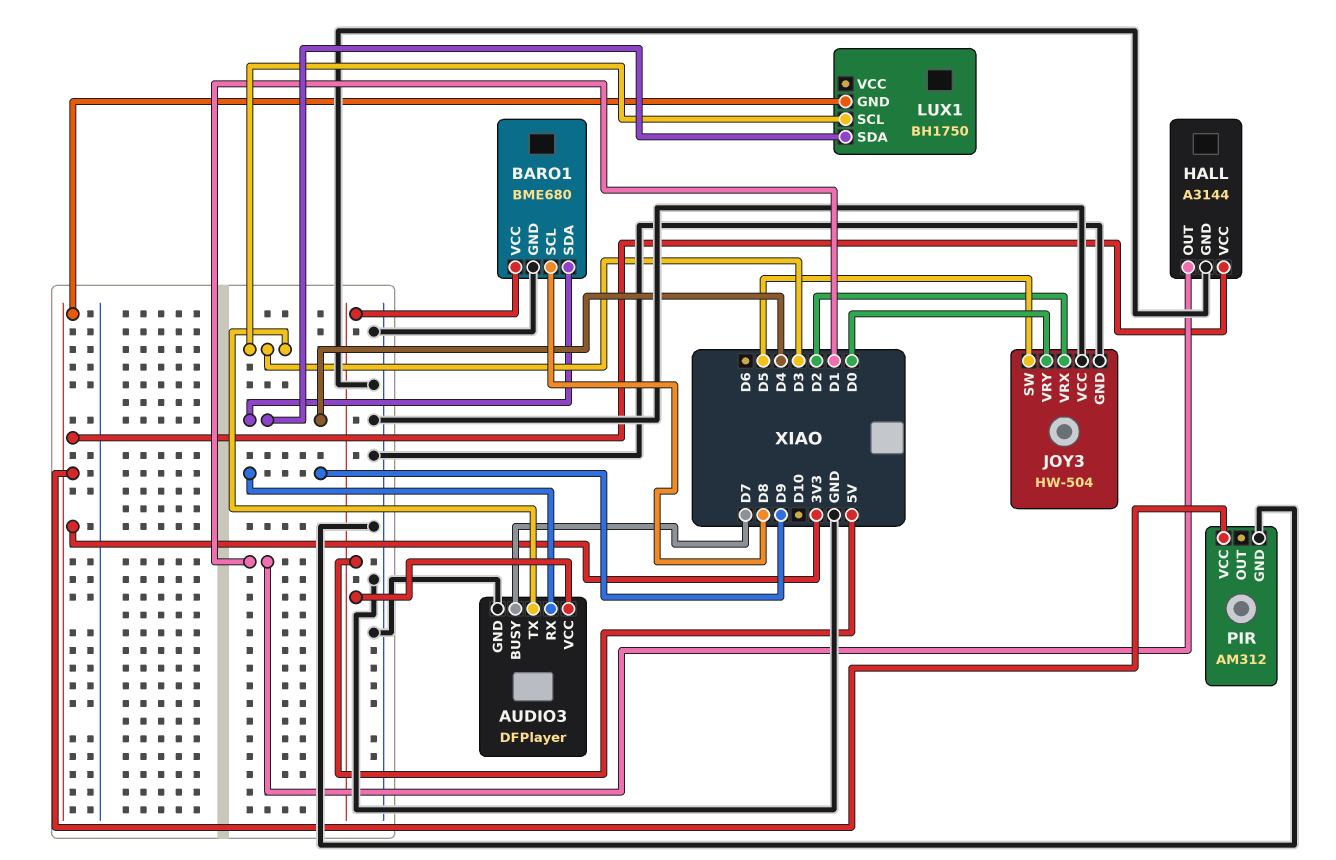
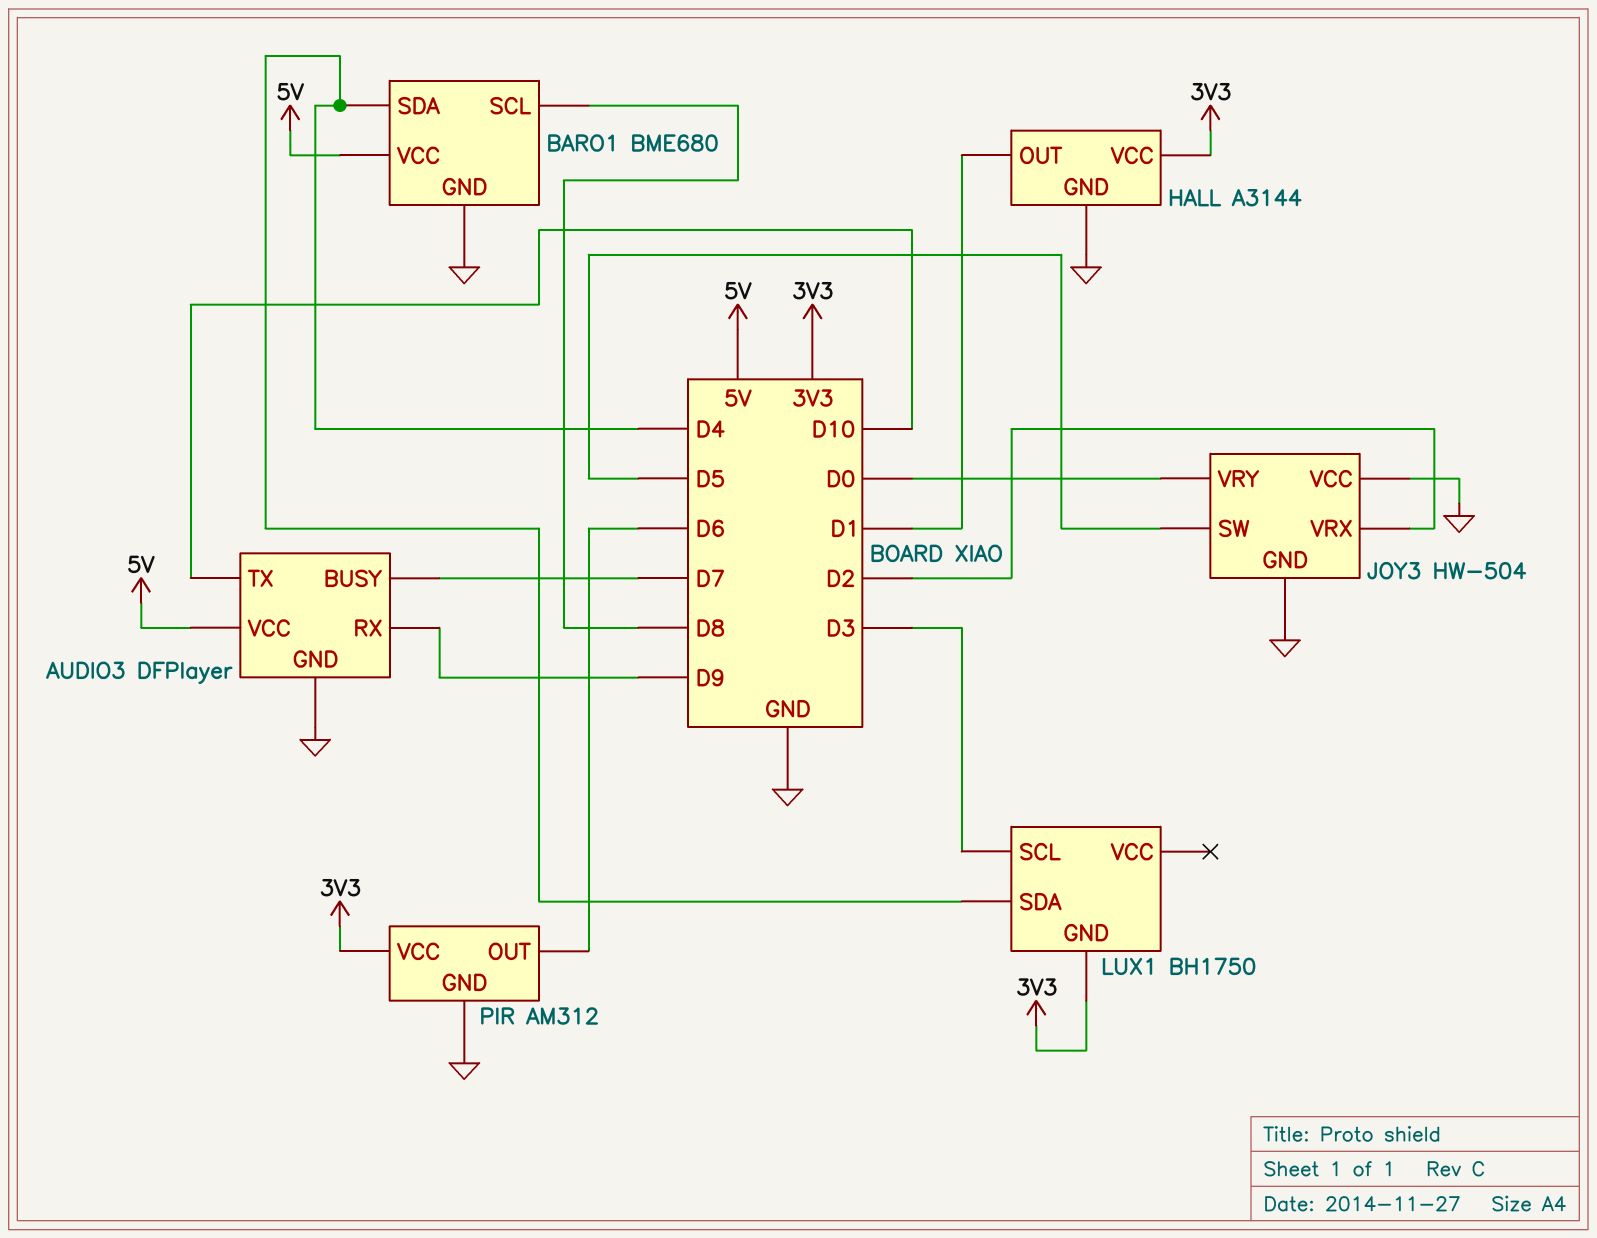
AUDIO3 pin TX: D3 -> D10
PIR pin OUT: none -> D6

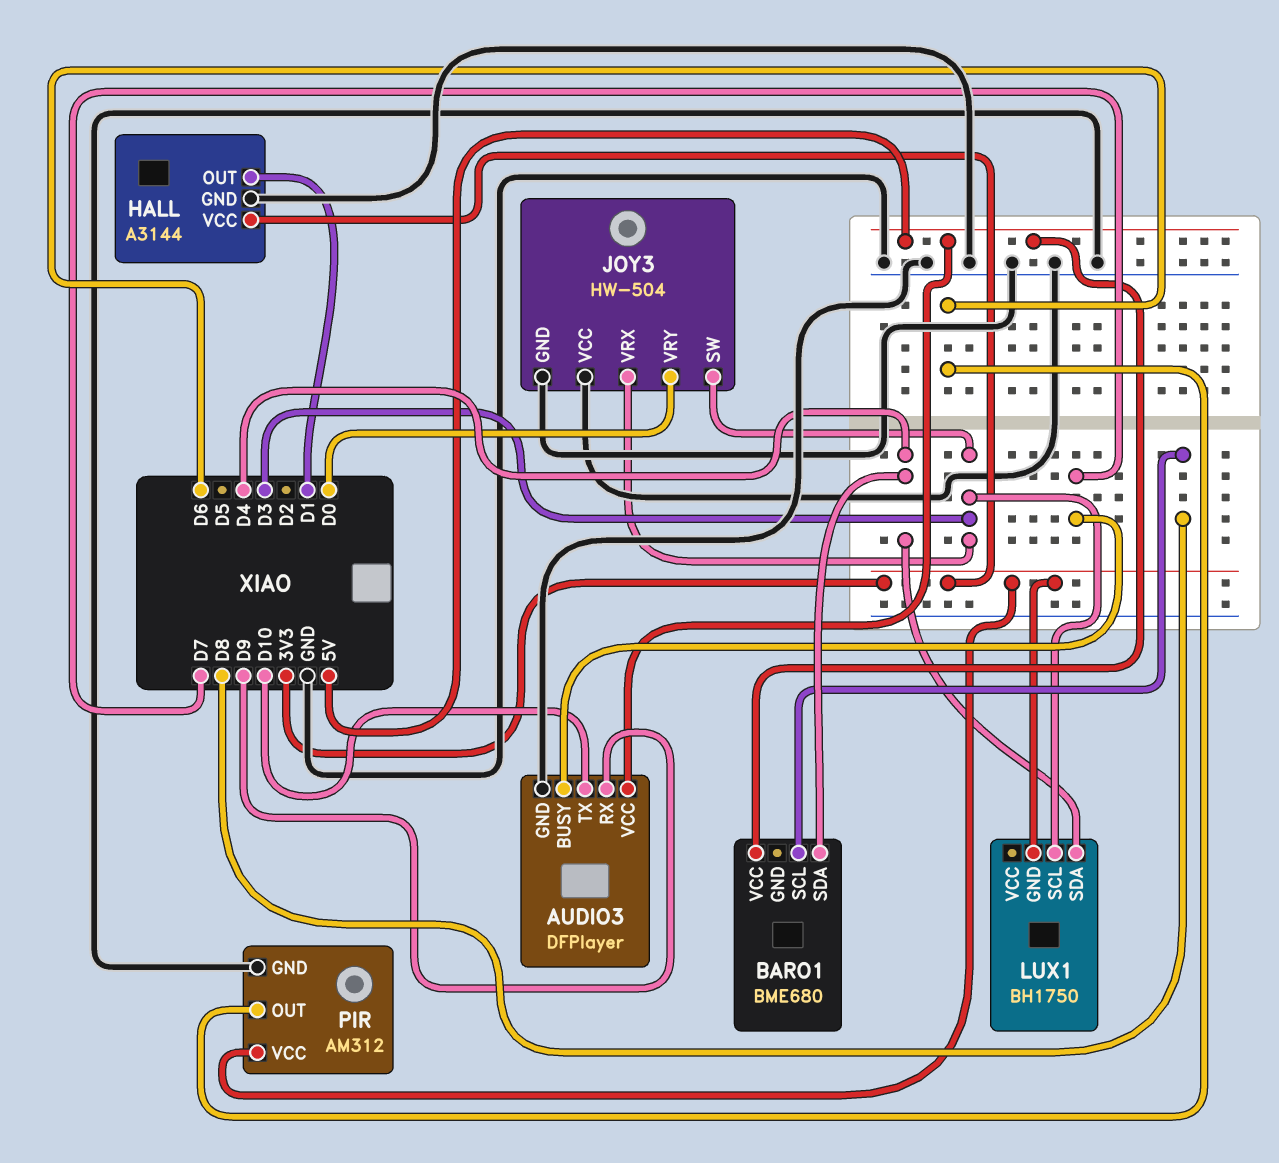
BARO1 pin GND: GND -> none
JOY3 pin SW: D5 -> D3
JOY3 pin VRX: D2 -> D3

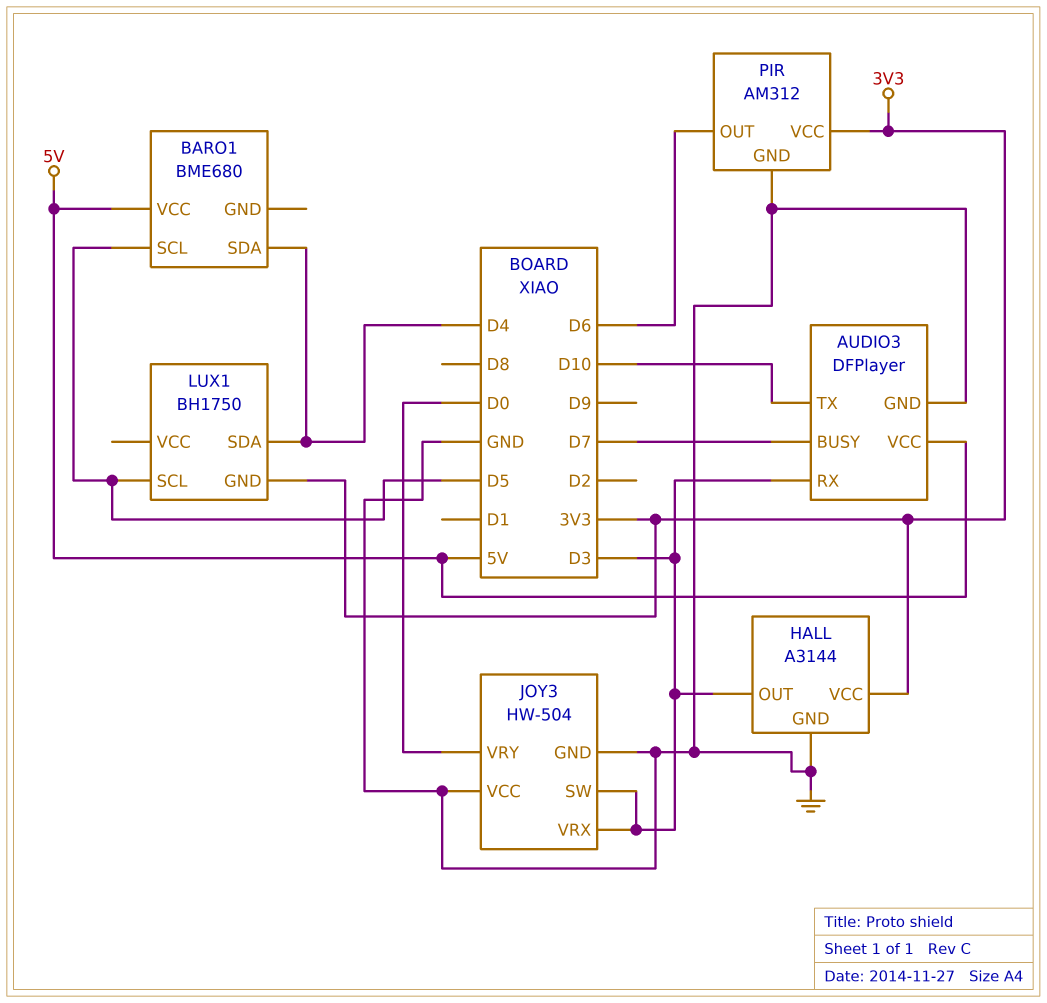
AUDIO3 pin RX: D9 -> D3
BARO1 pin SCL: D8 -> D5
HALL pin OUT: D1 -> D3
LUX1 pin SCL: D3 -> D5

